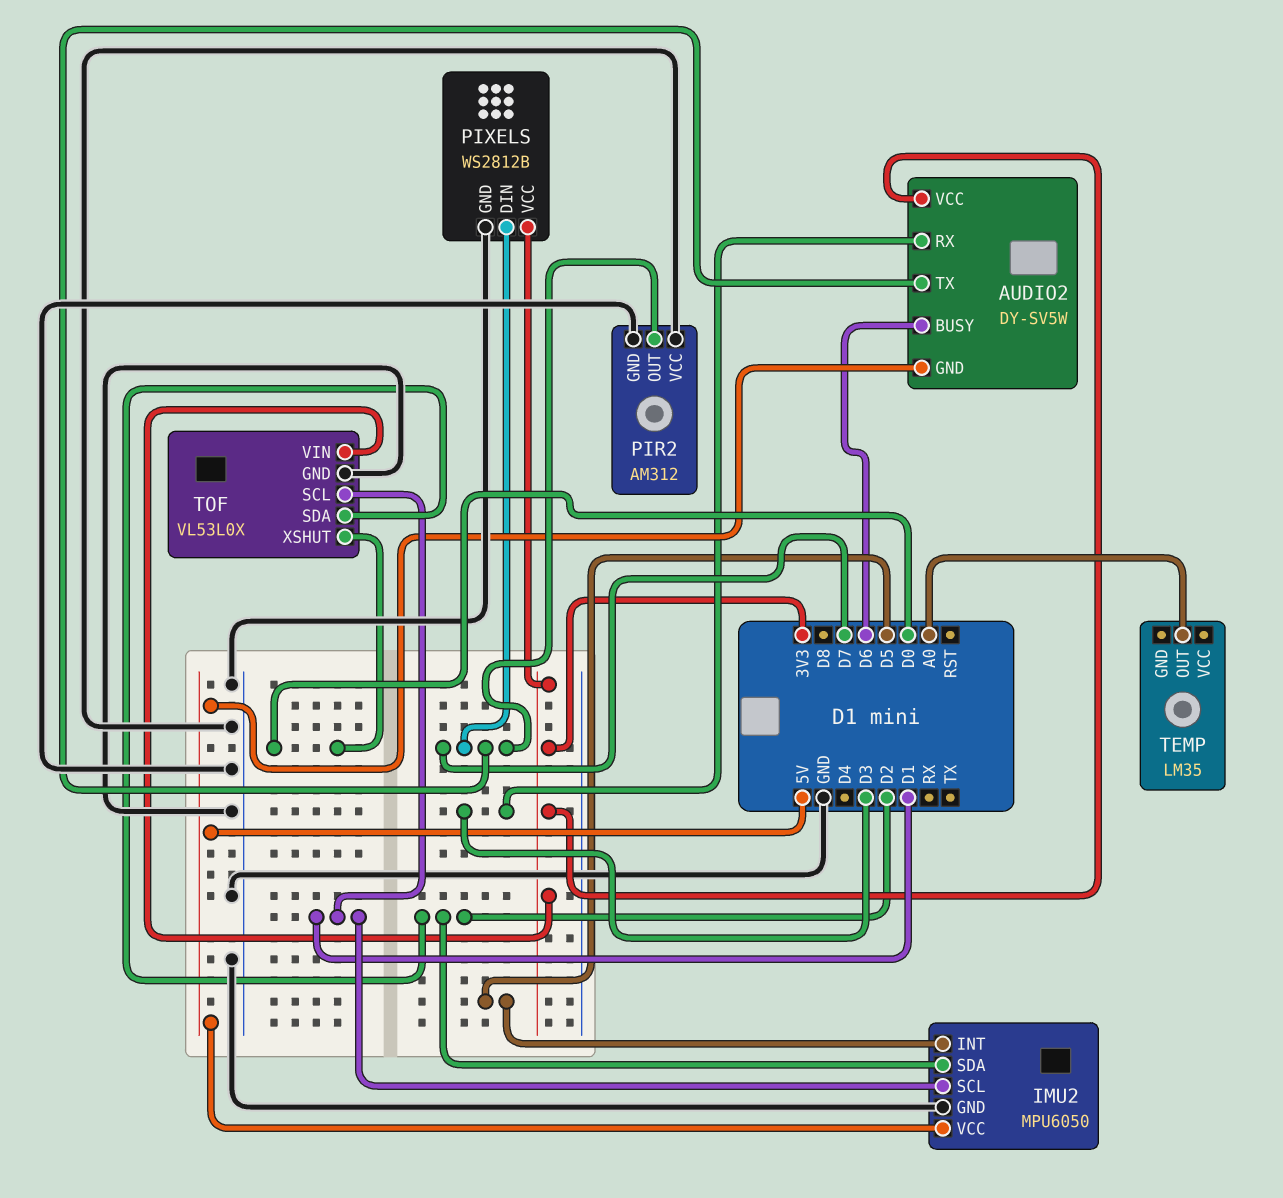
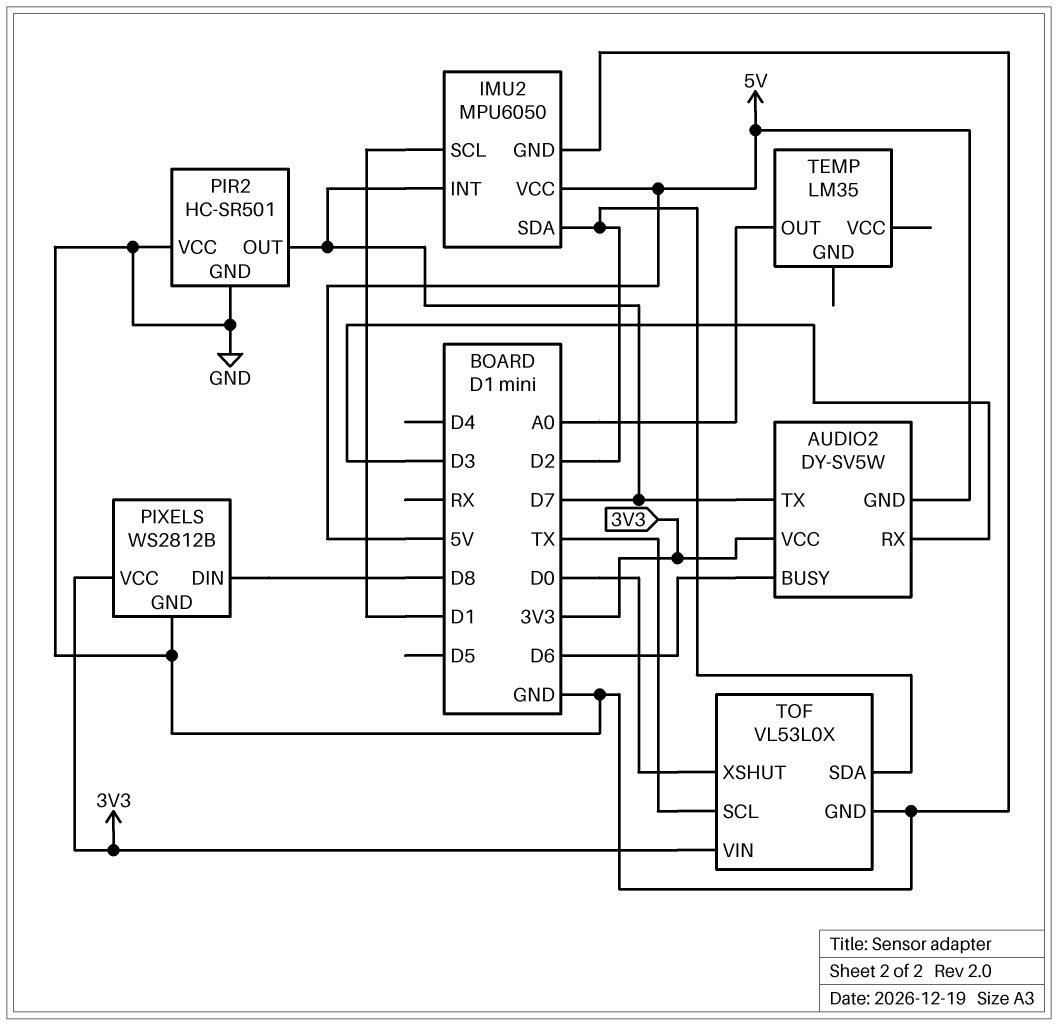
IMU2 pin INT: D5 -> D7
PIR2: AM312 -> HC-SR501
PIXELS pin DIN: D7 -> D8
TOF pin SCL: D1 -> TX

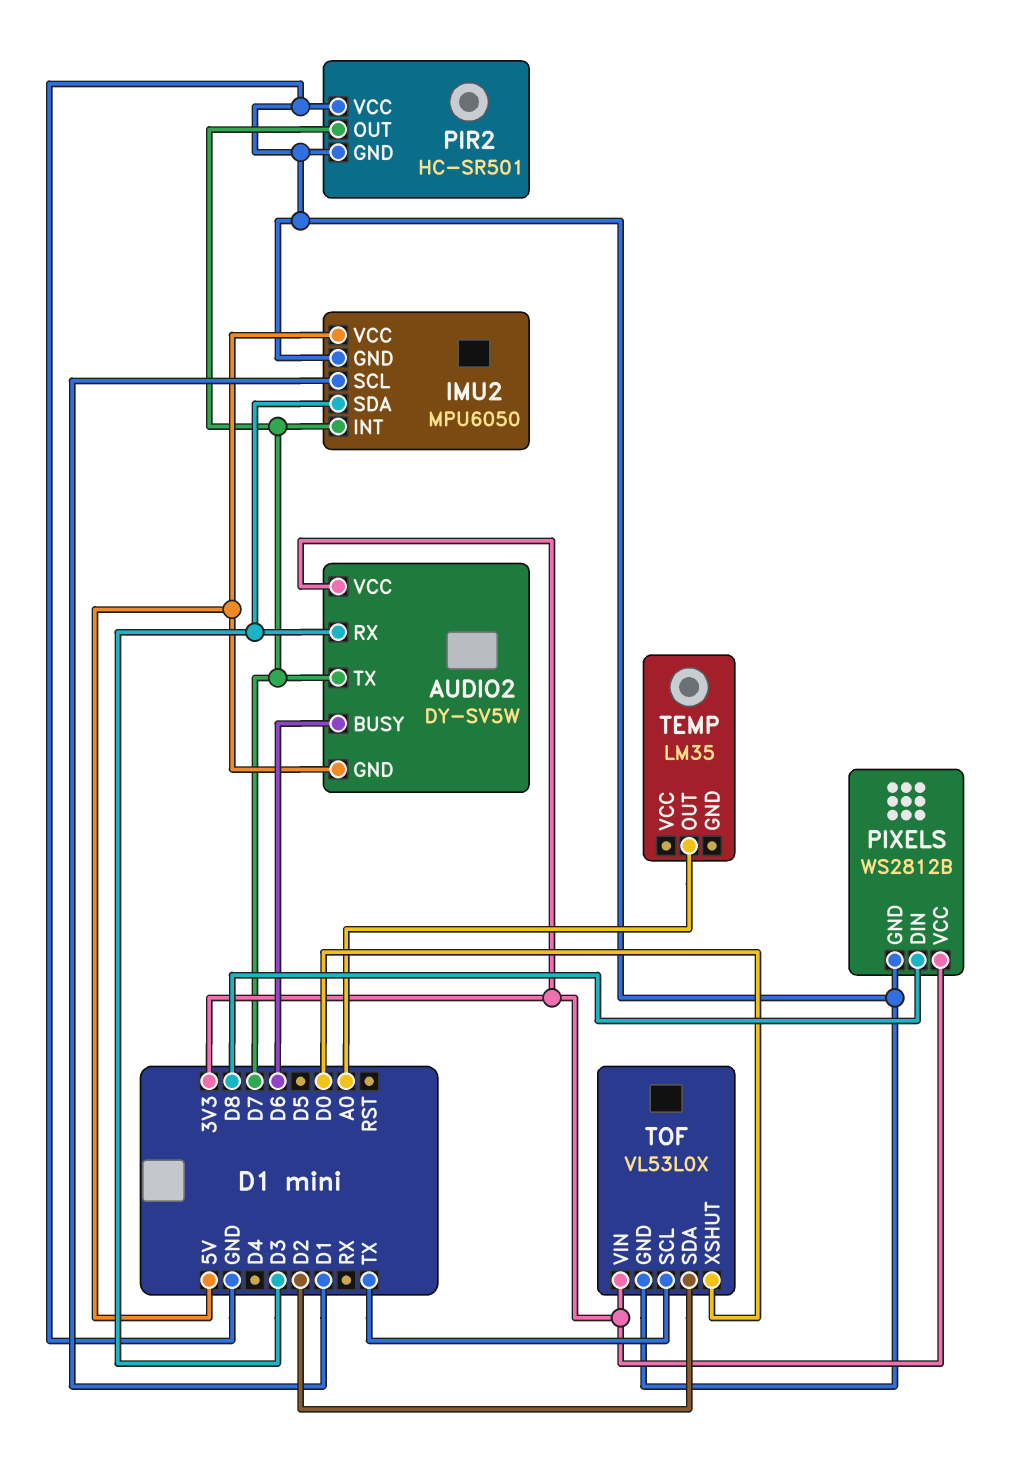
IMU2 pin SDA: D2 -> D3

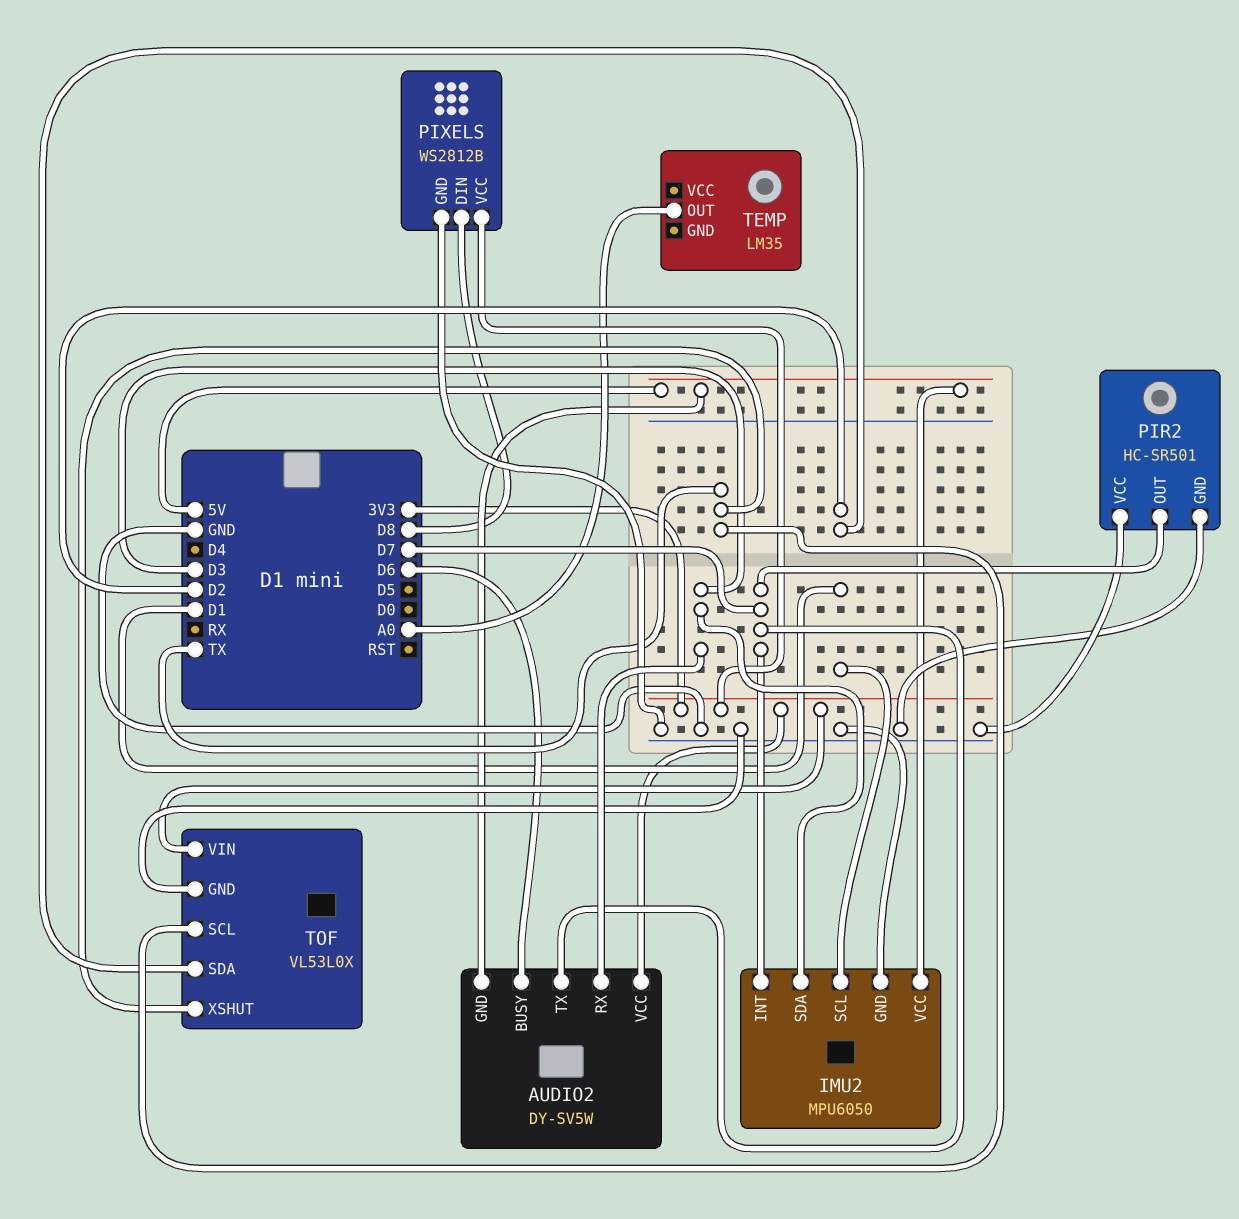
TOF pin XSHUT: D0 -> TX

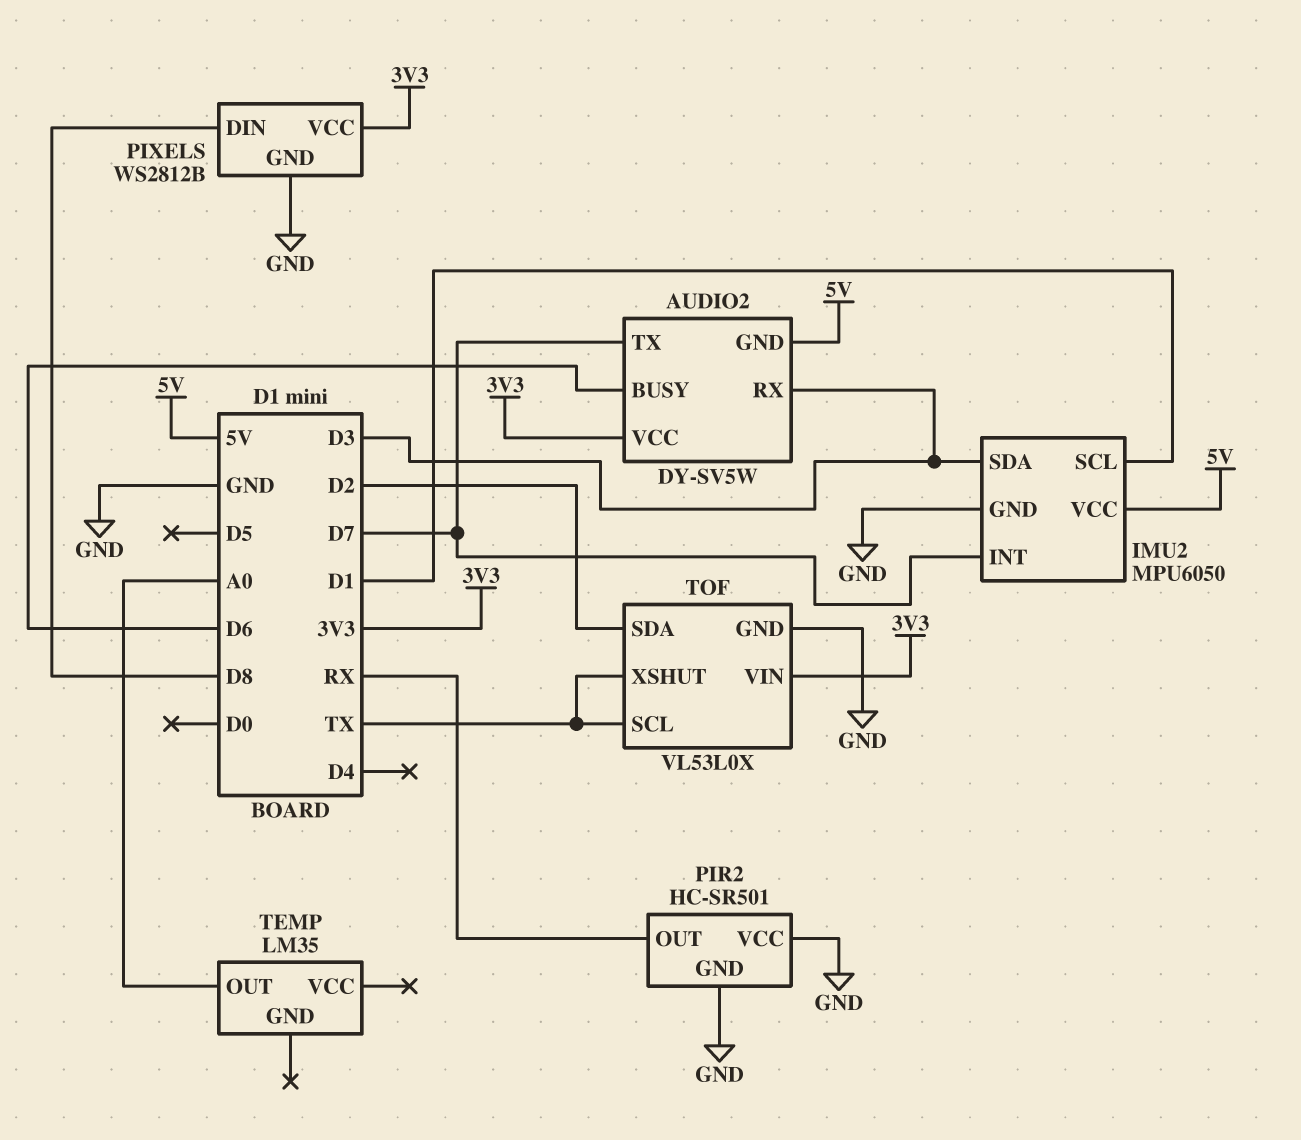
PIR2 pin OUT: D7 -> RX

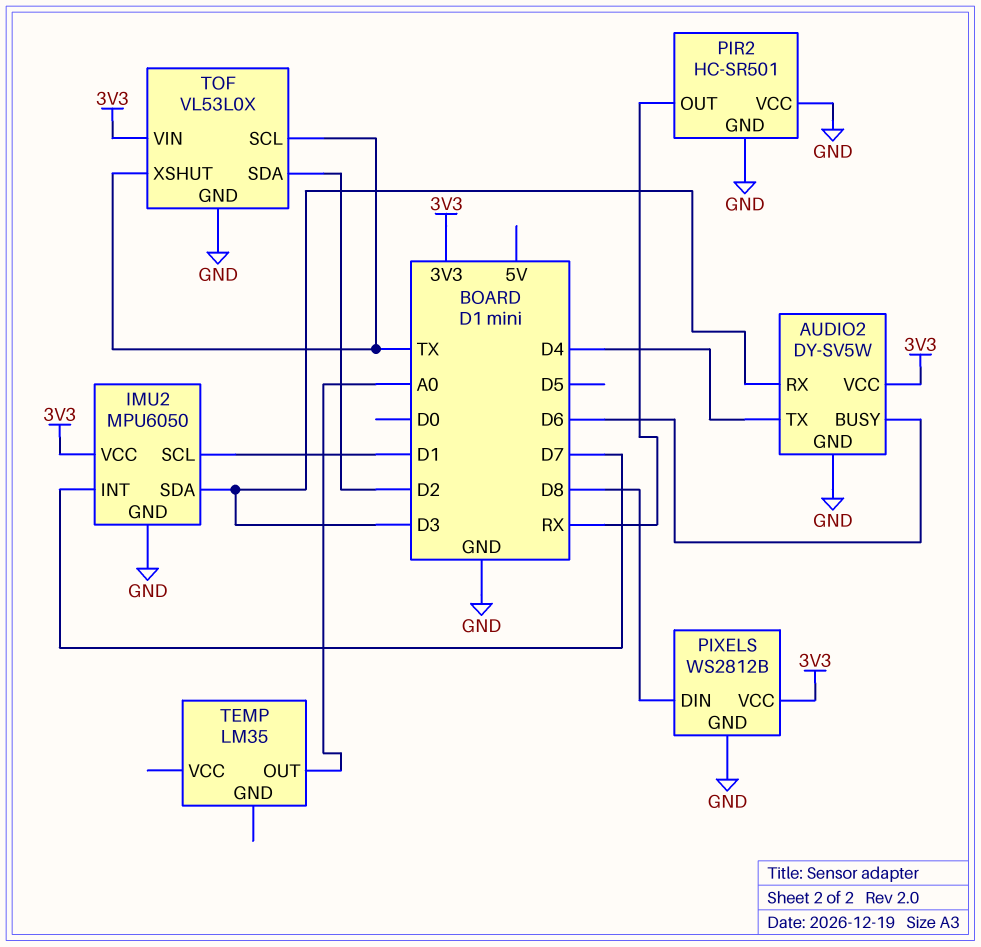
AUDIO2 pin GND: 5V -> GND
AUDIO2 pin TX: D7 -> D4
IMU2 pin VCC: 5V -> 3V3

